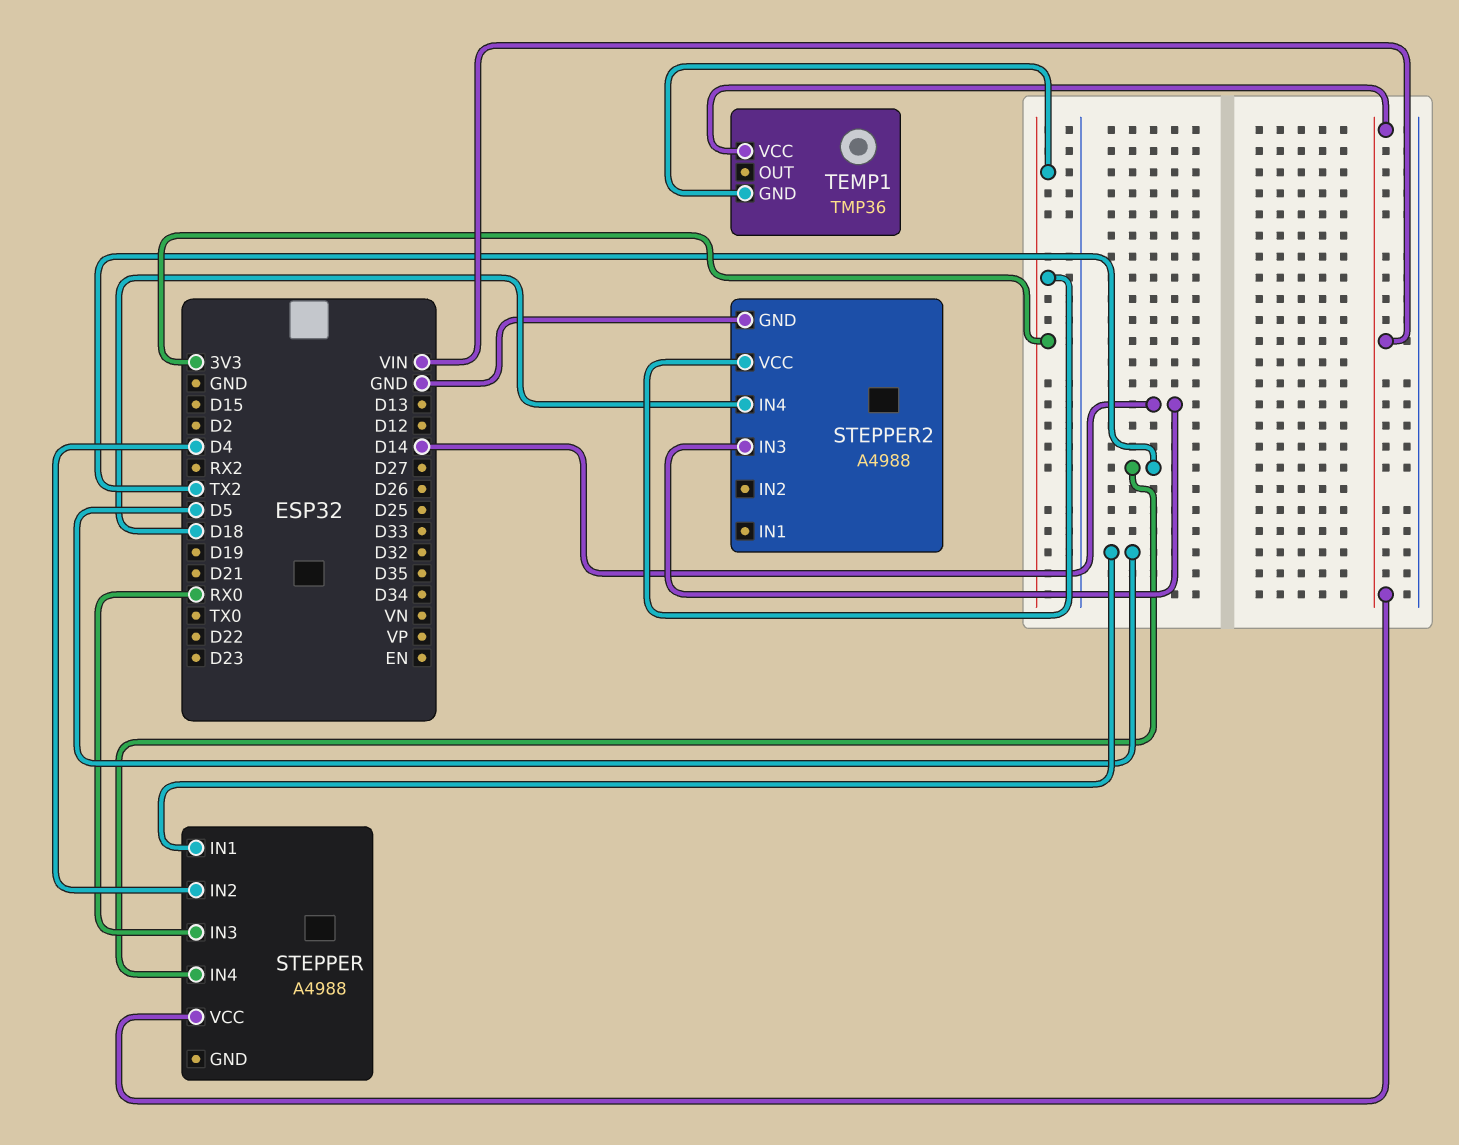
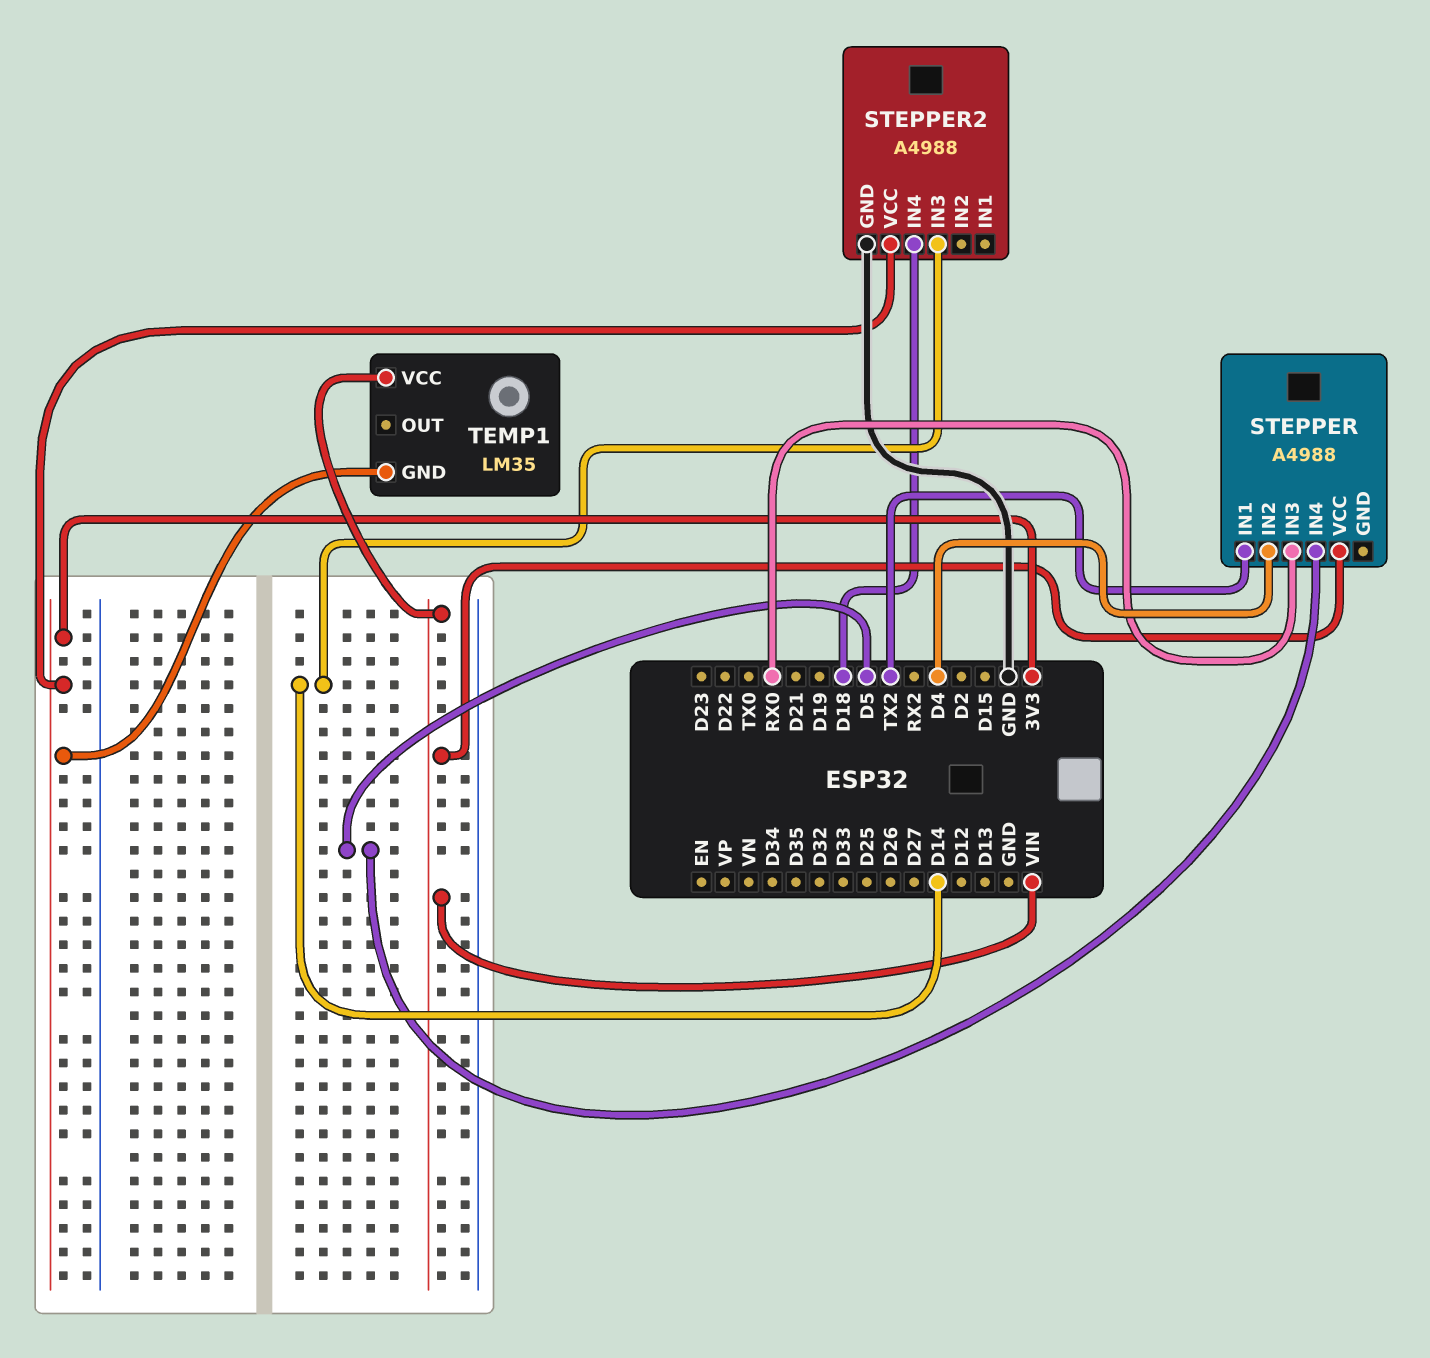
STEPPER pin IN1: D5 -> TX2
STEPPER pin IN4: TX2 -> D5
TEMP1: TMP36 -> LM35

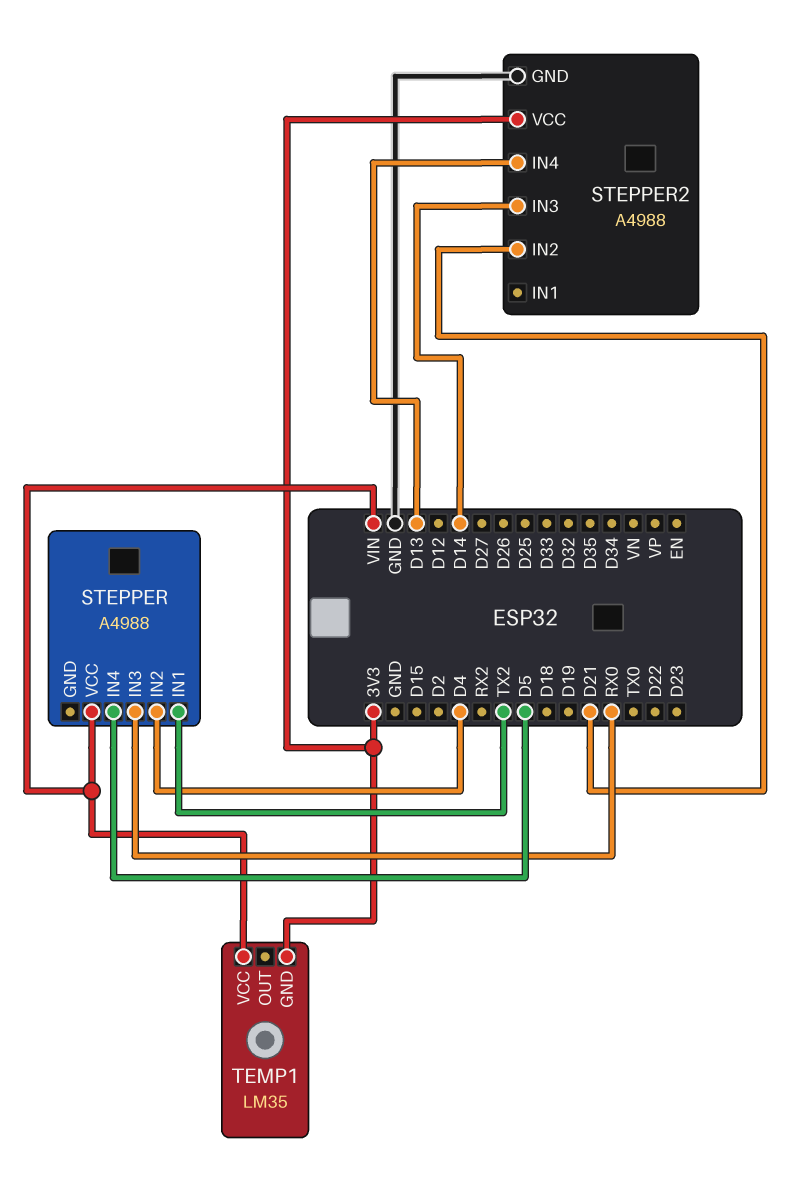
STEPPER2 pin IN2: none -> D21
STEPPER2 pin IN4: D18 -> D13

